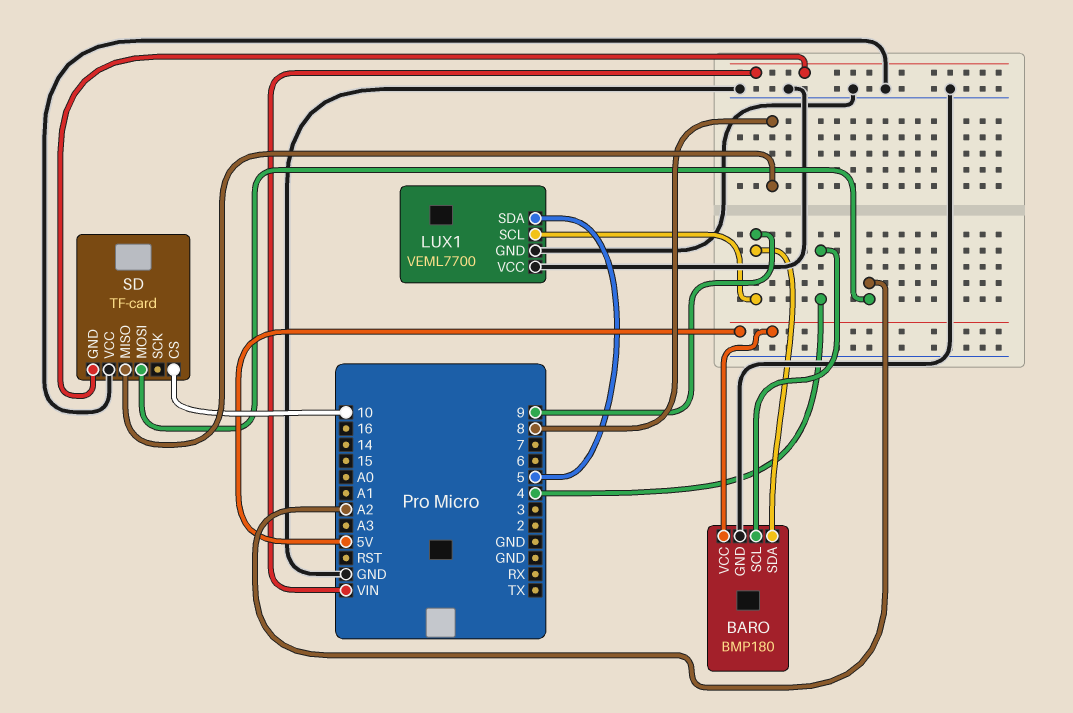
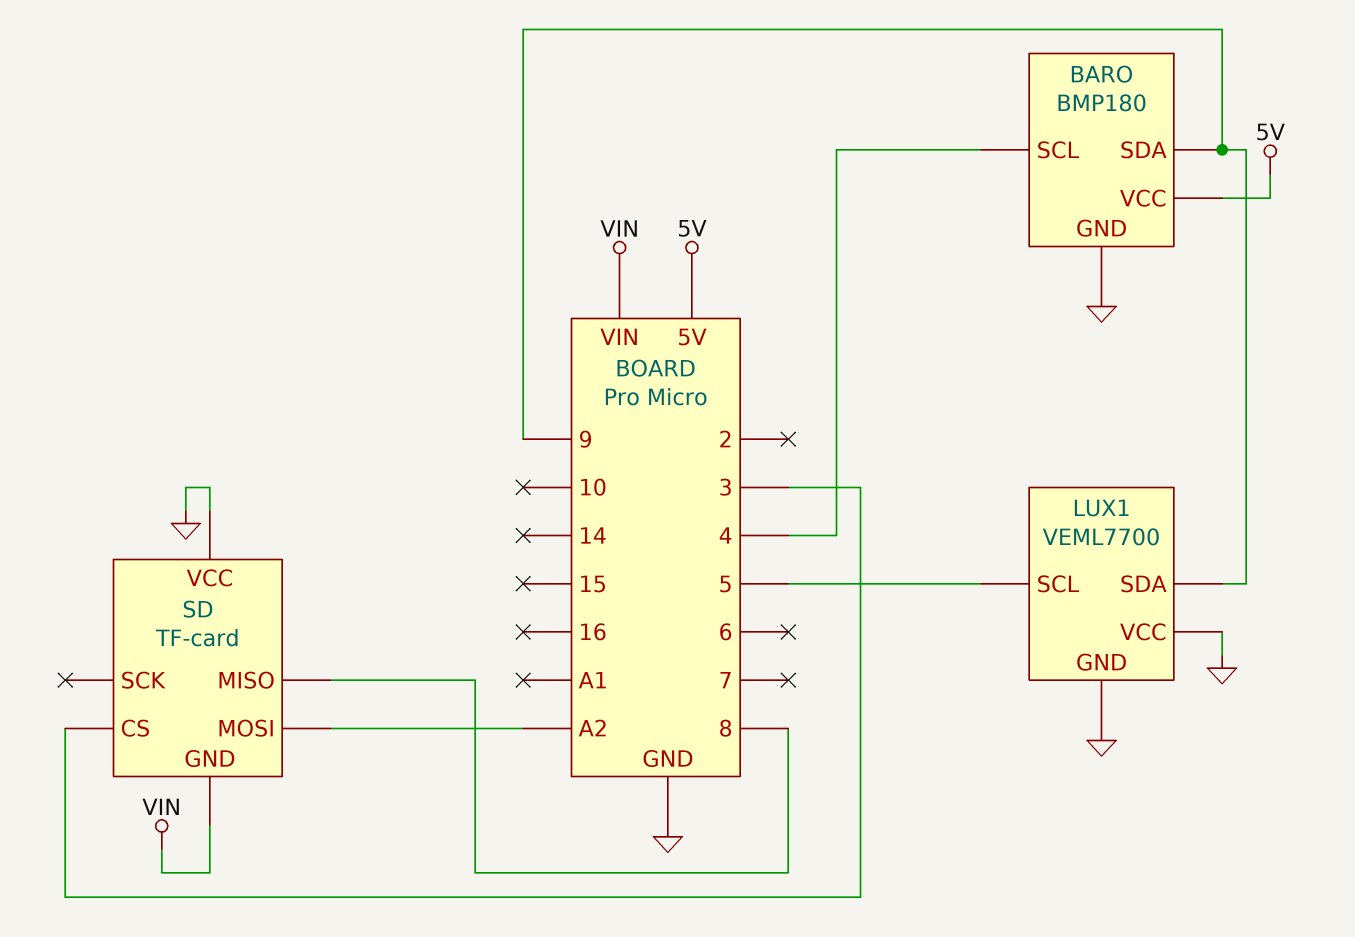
LUX1 pin SCL: 9 -> 5
LUX1 pin SDA: 5 -> 9
SD pin CS: 10 -> 3

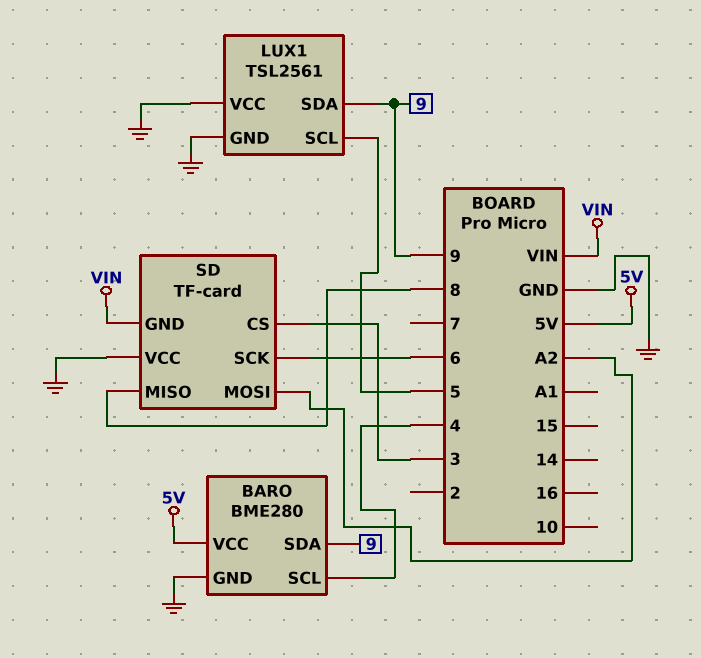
BARO: BMP180 -> BME280
LUX1: VEML7700 -> TSL2561
SD pin SCK: none -> 6

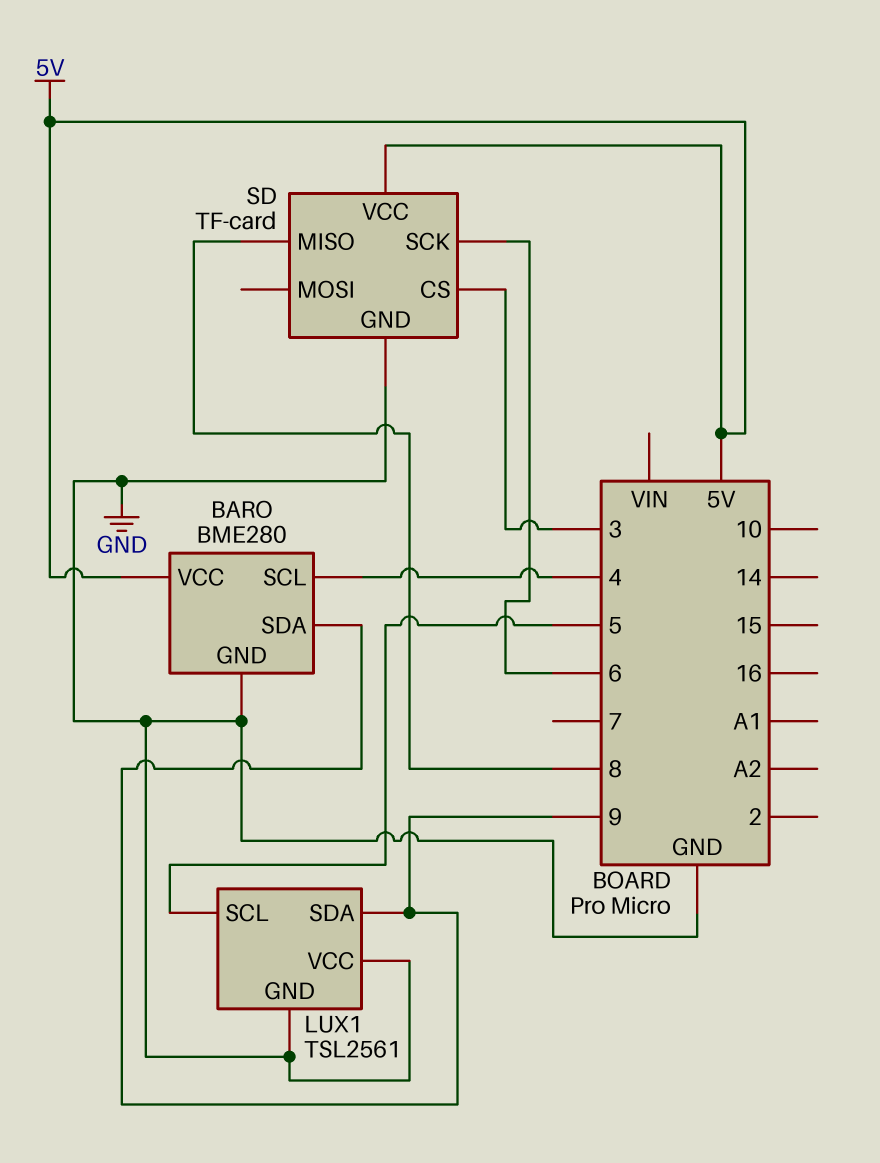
SD pin GND: VIN -> GND
SD pin MOSI: A2 -> none
SD pin VCC: GND -> 5V

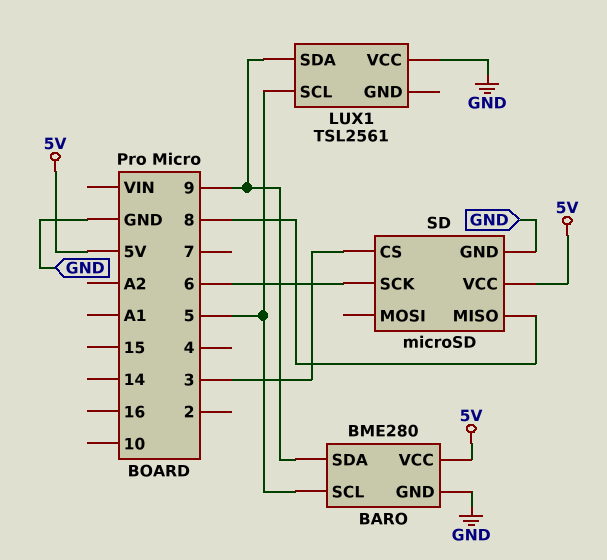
BARO pin SCL: 4 -> 5
LUX1 pin GND: GND -> none
SD: TF-card -> microSD

